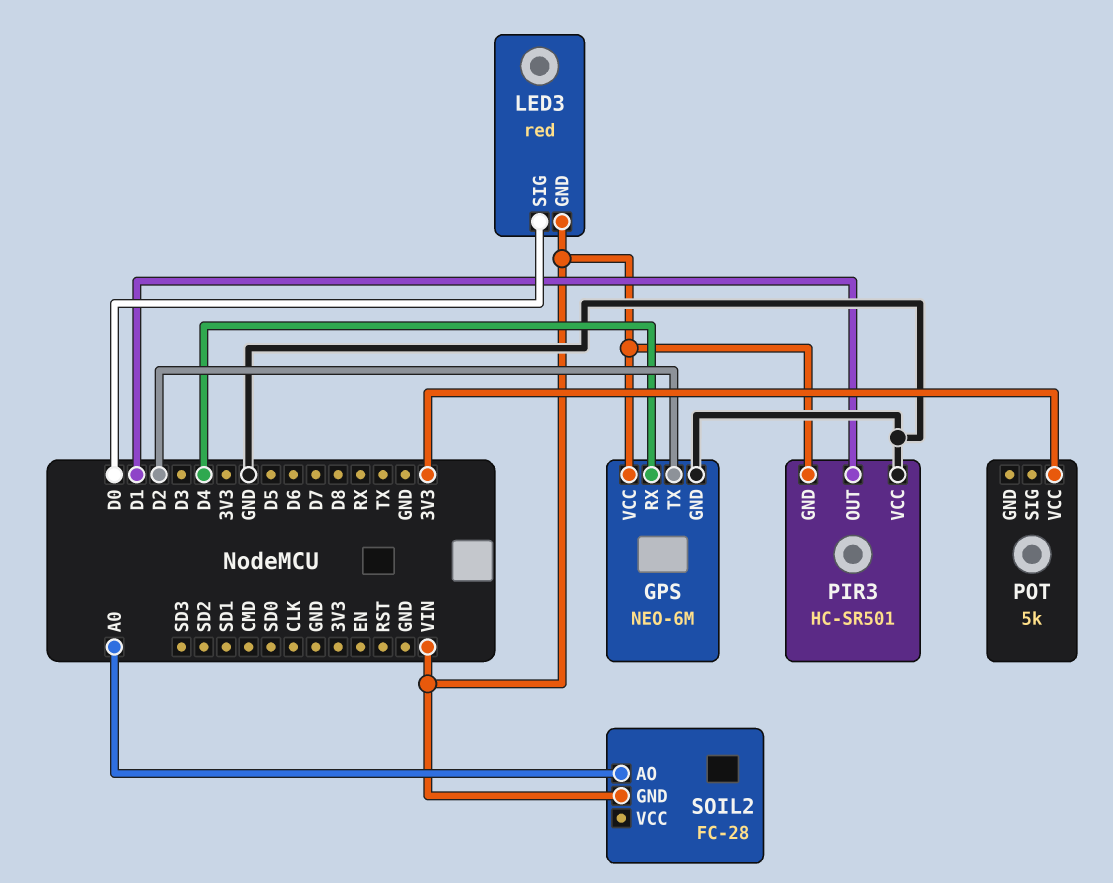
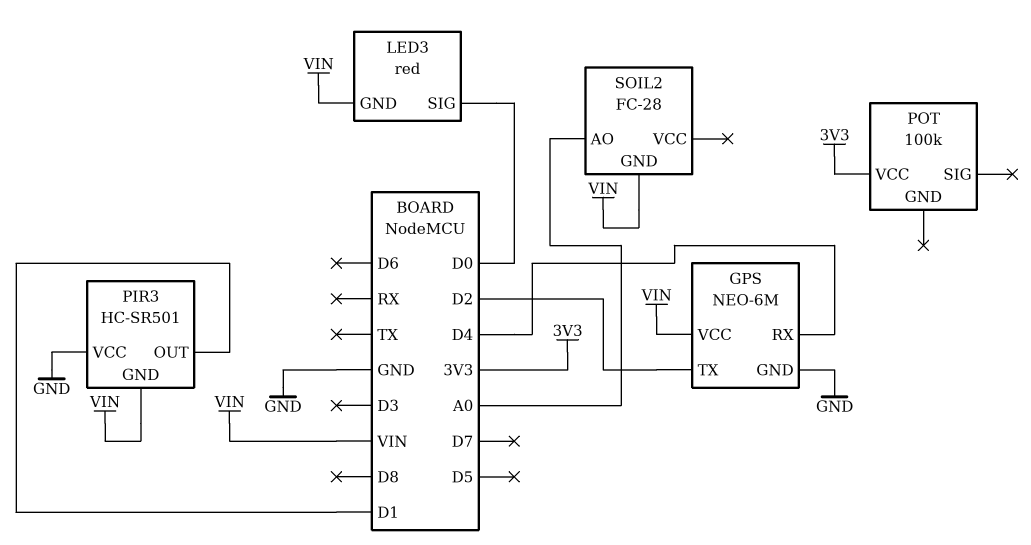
POT: 5k -> 100k

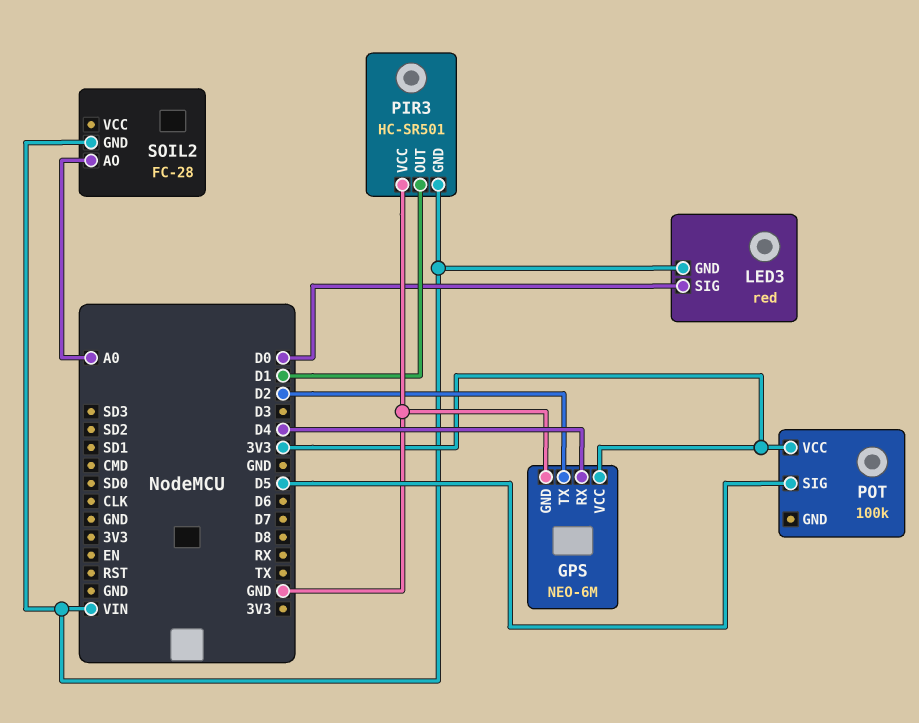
GPS pin VCC: VIN -> 3V3
POT pin SIG: none -> D5

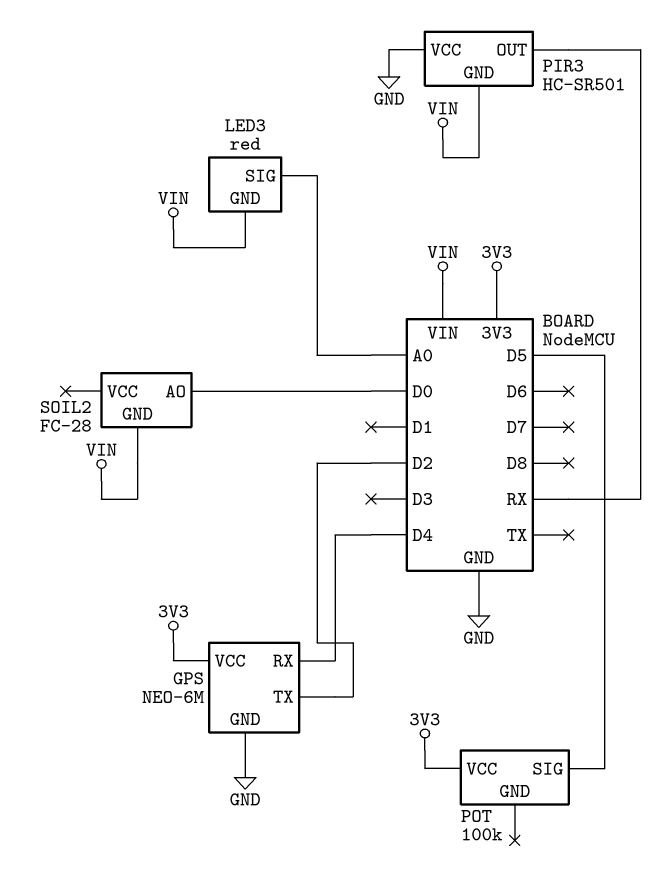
LED3 pin SIG: D0 -> A0
PIR3 pin OUT: D1 -> RX
SOIL2 pin AO: A0 -> D0

